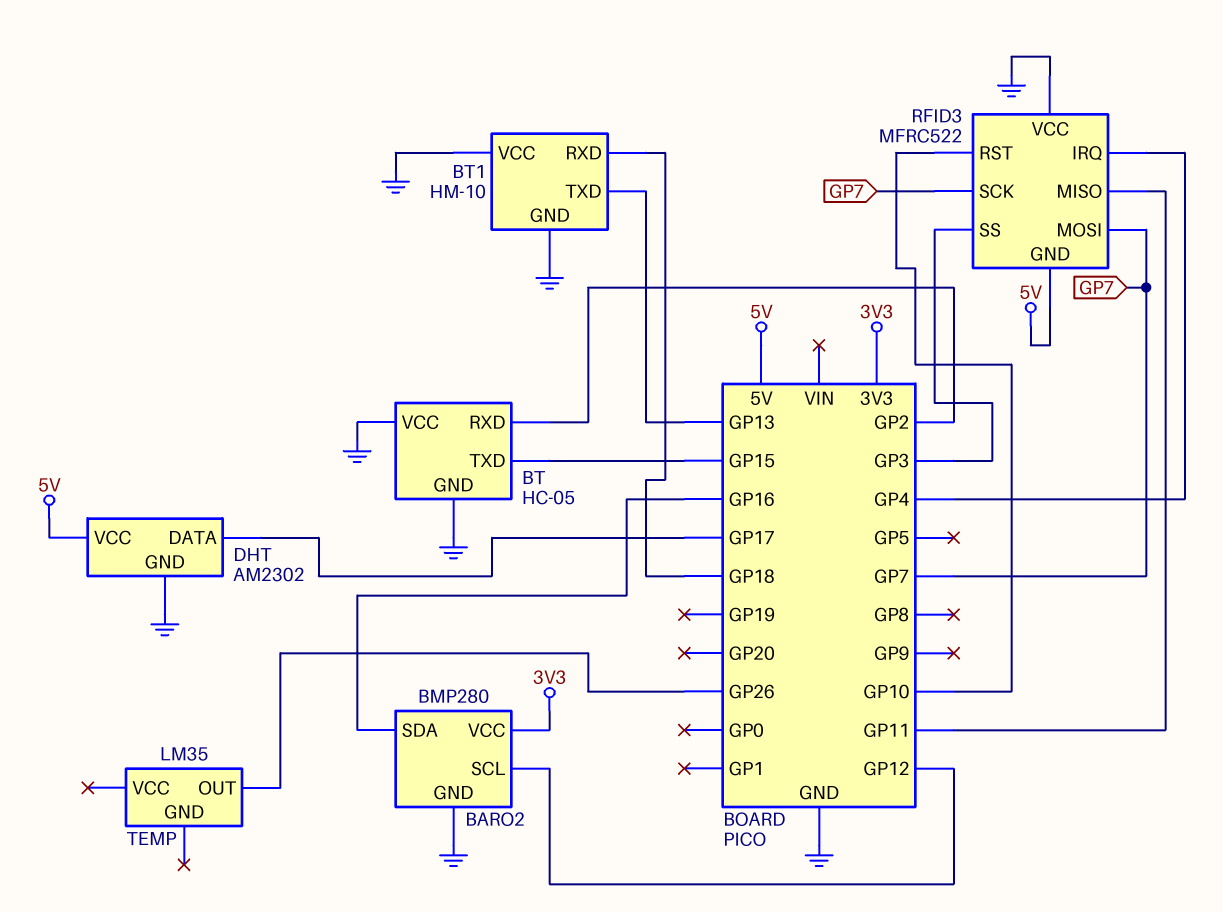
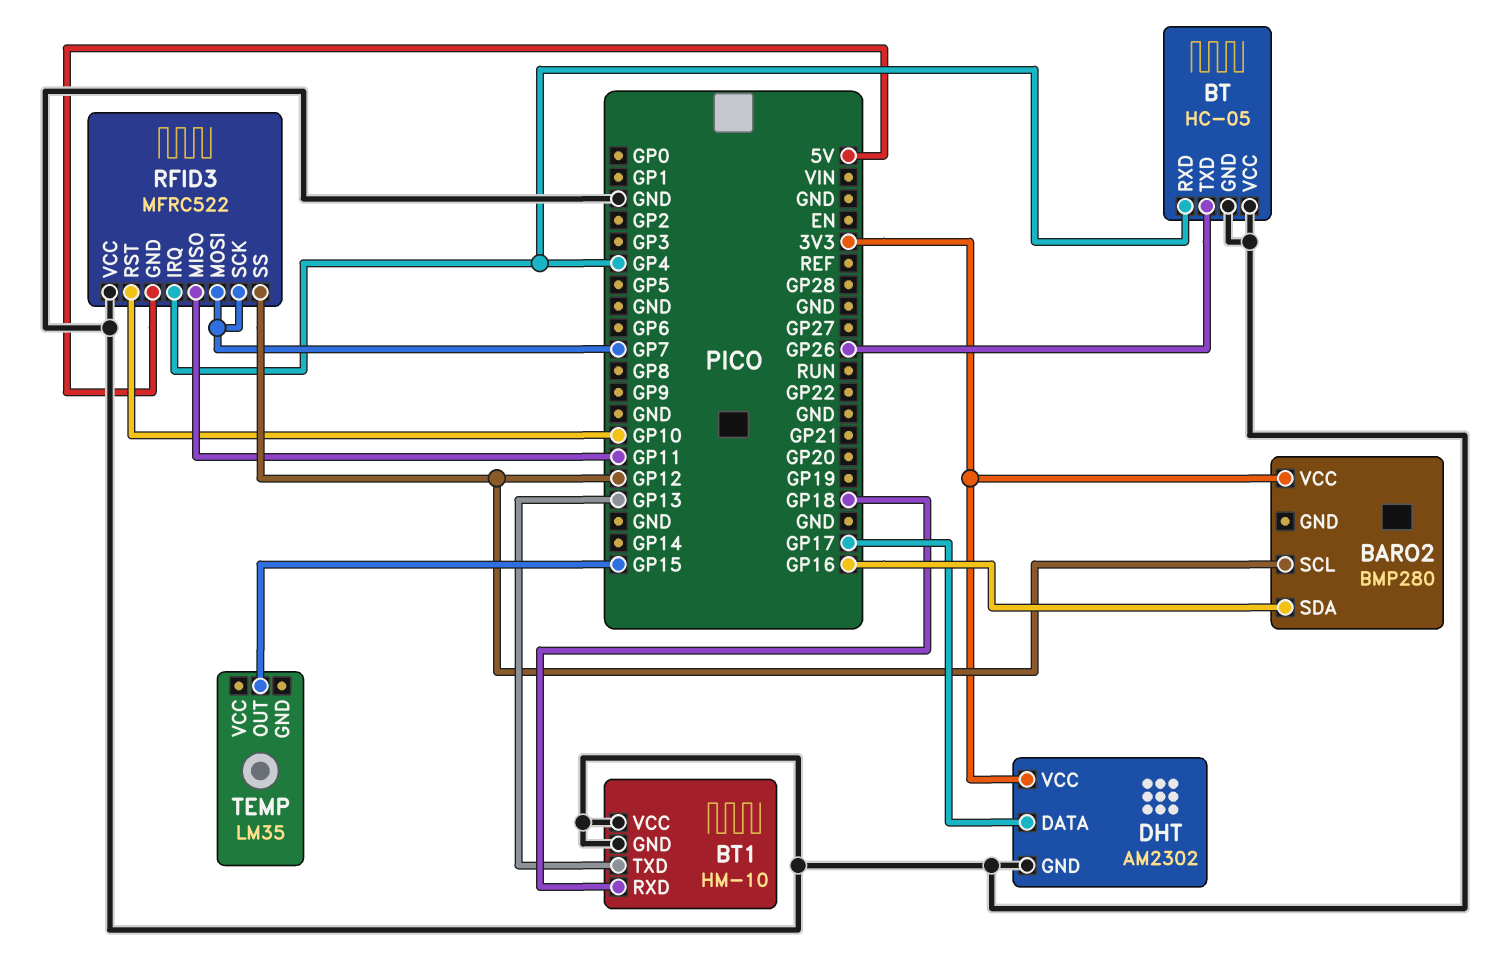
BARO2 pin GND: GND -> none
BT pin RXD: GP2 -> GP4
BT pin TXD: GP15 -> GP26
DHT pin VCC: 5V -> 3V3
RFID3 pin SS: GP3 -> GP12
TEMP pin OUT: GP26 -> GP15

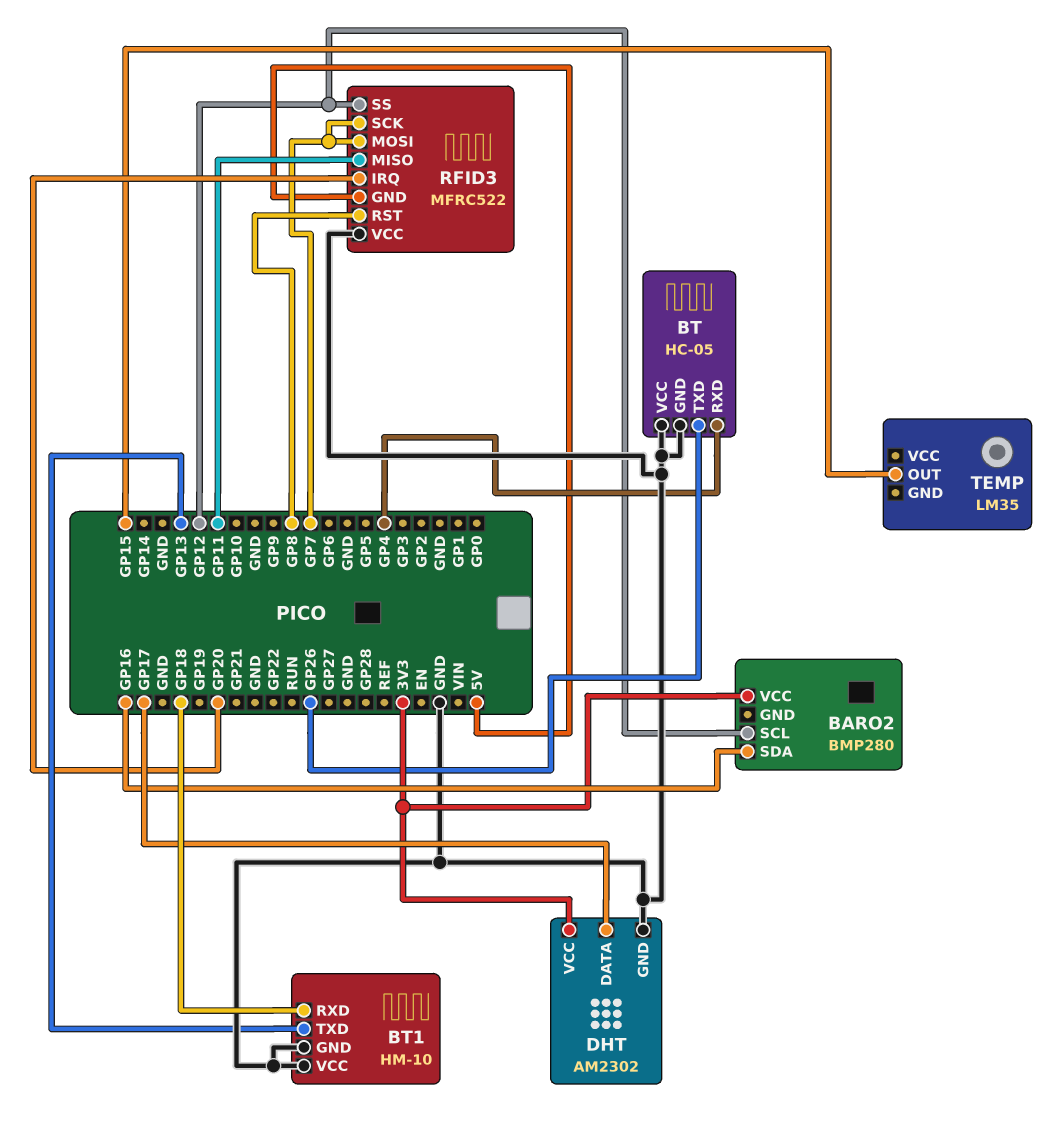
RFID3 pin IRQ: GP4 -> GP20
RFID3 pin RST: GP10 -> GP8

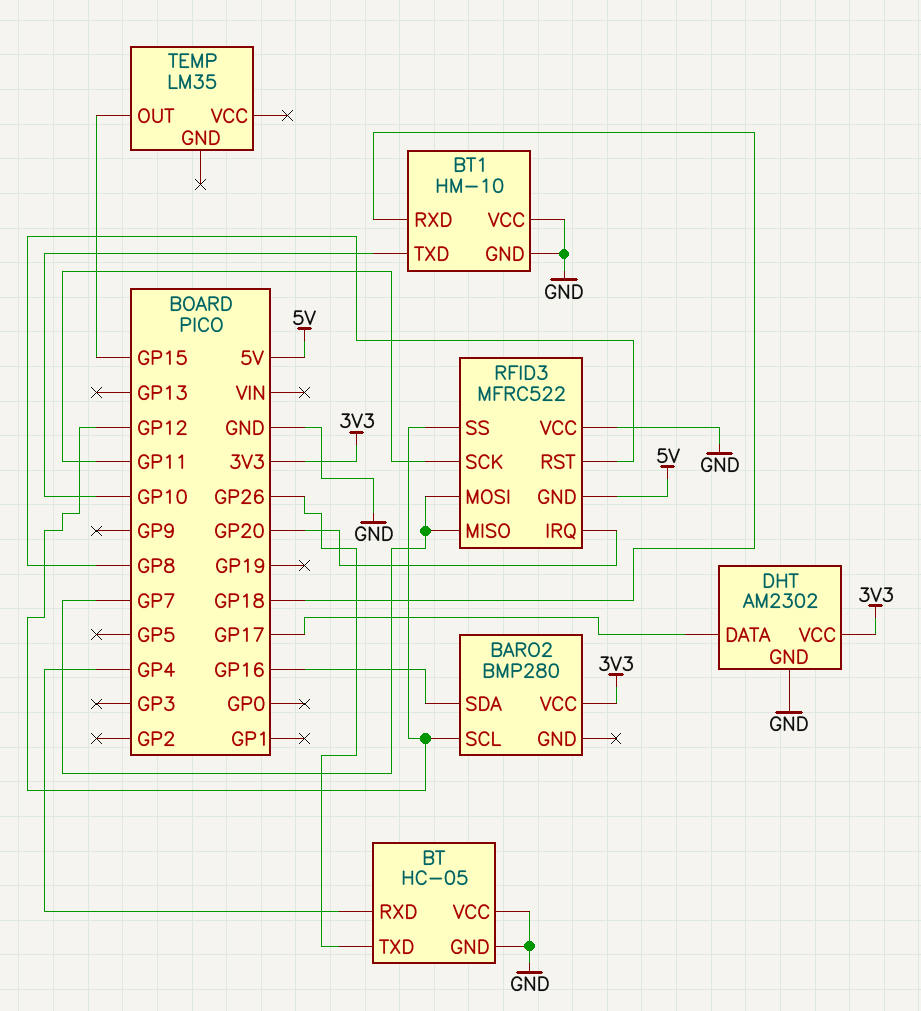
BT1 pin TXD: GP13 -> GP10
RFID3 pin MISO: GP11 -> GP7
RFID3 pin SCK: GP7 -> GP11

